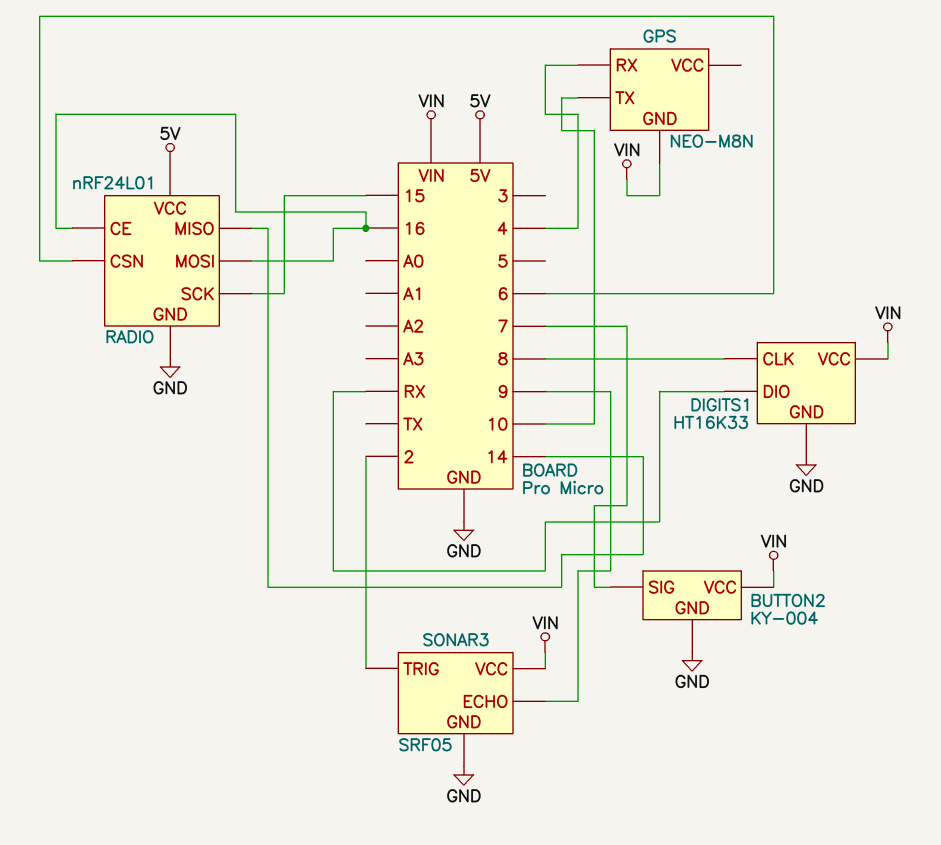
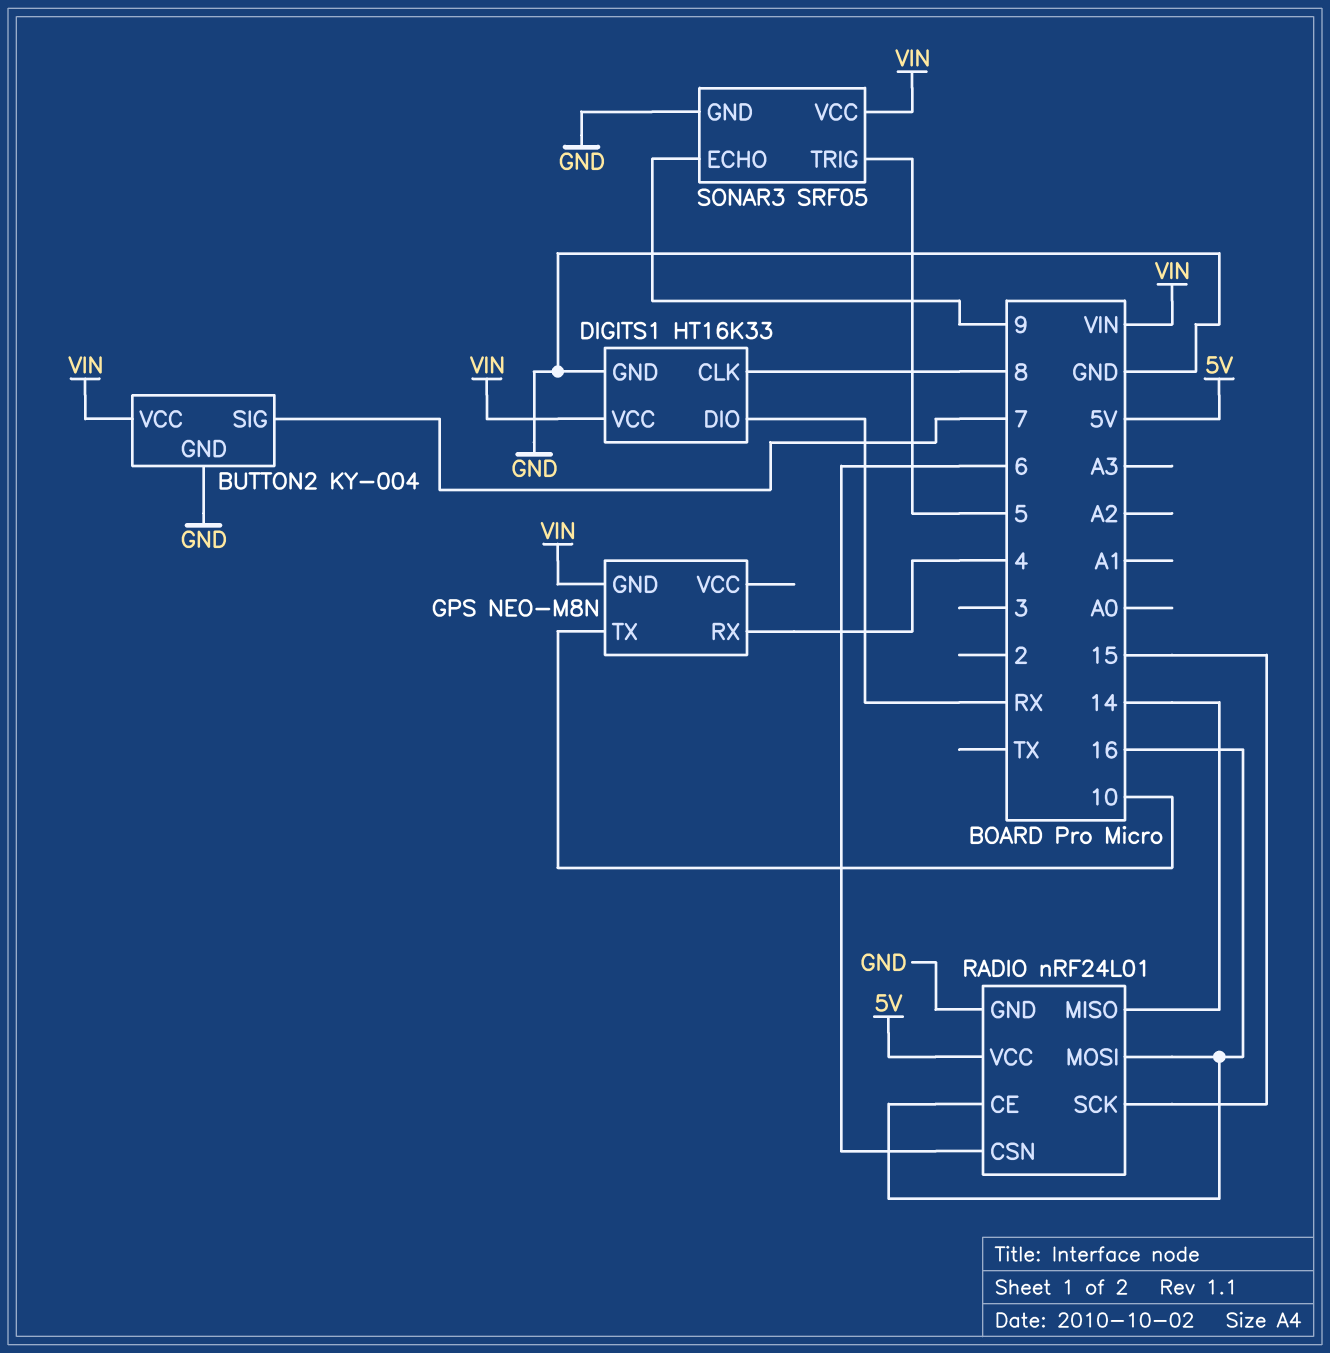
SONAR3 pin TRIG: 2 -> 5

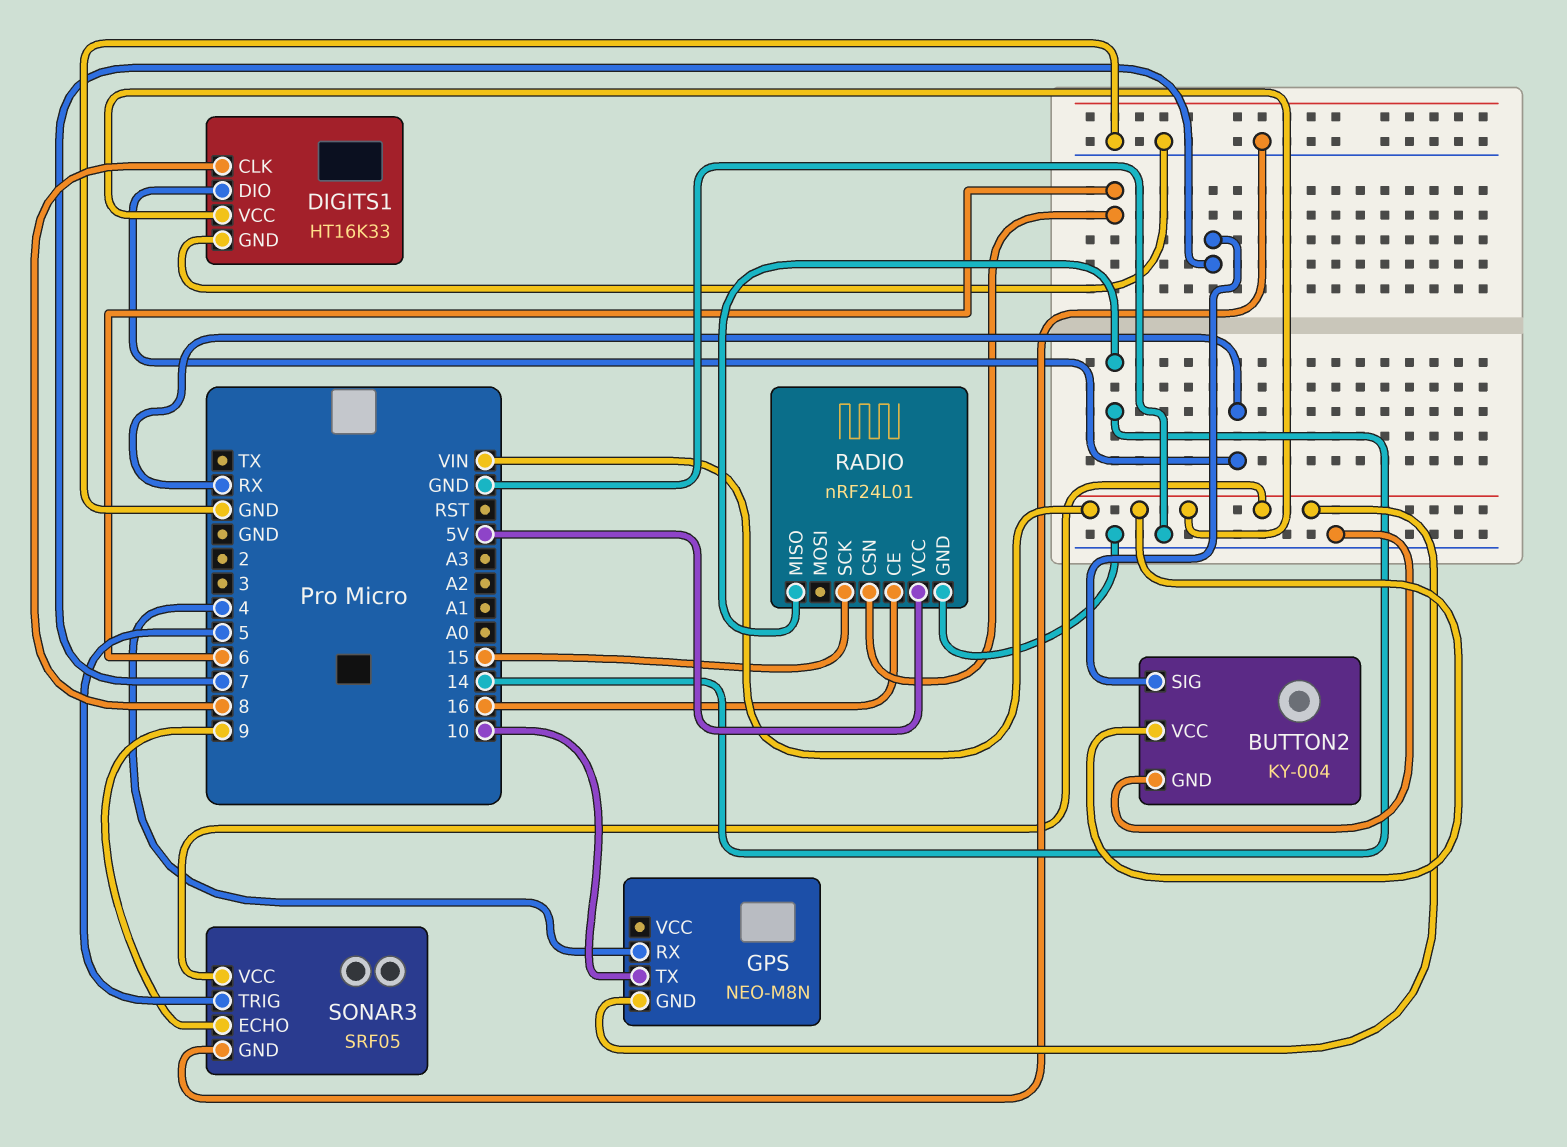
RADIO pin MOSI: 16 -> none

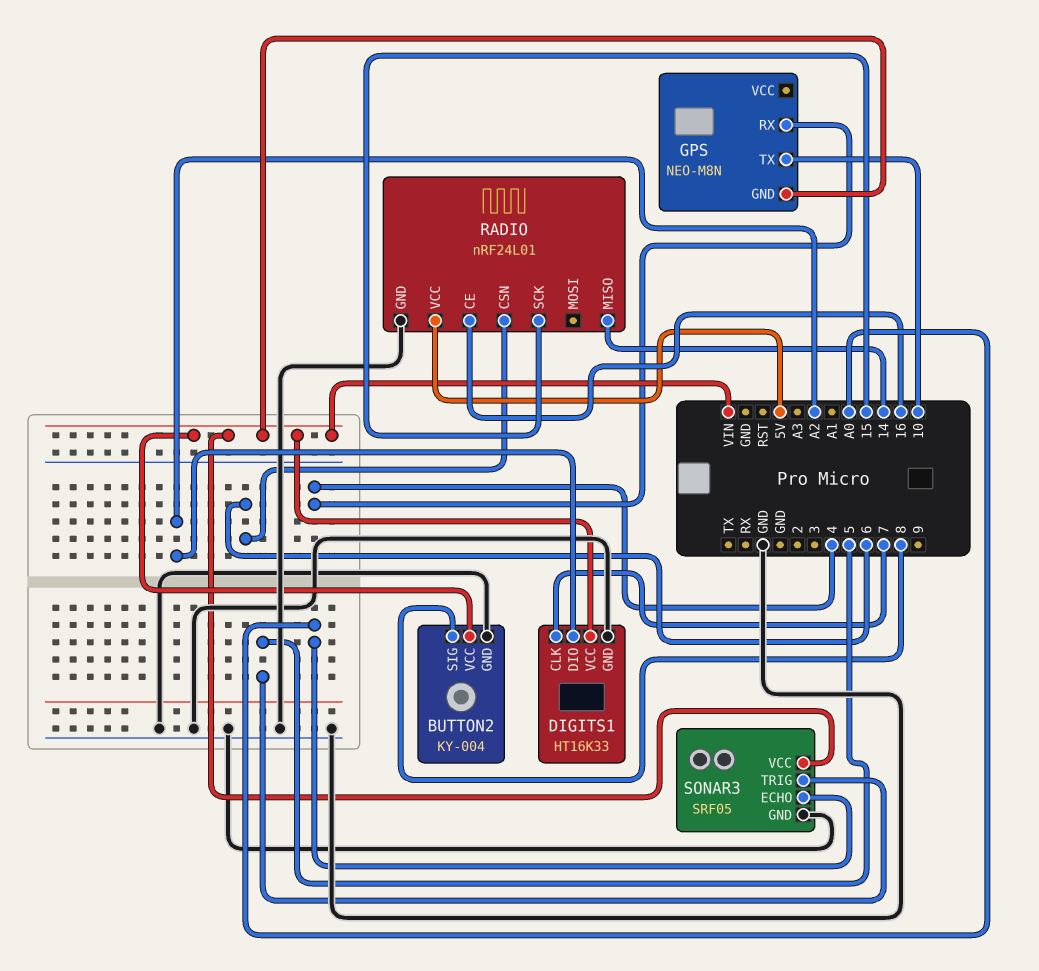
BUTTON2 pin SIG: 7 -> 8
DIGITS1 pin CLK: 8 -> 7
DIGITS1 pin DIO: RX -> A2
SONAR3 pin ECHO: 9 -> A0

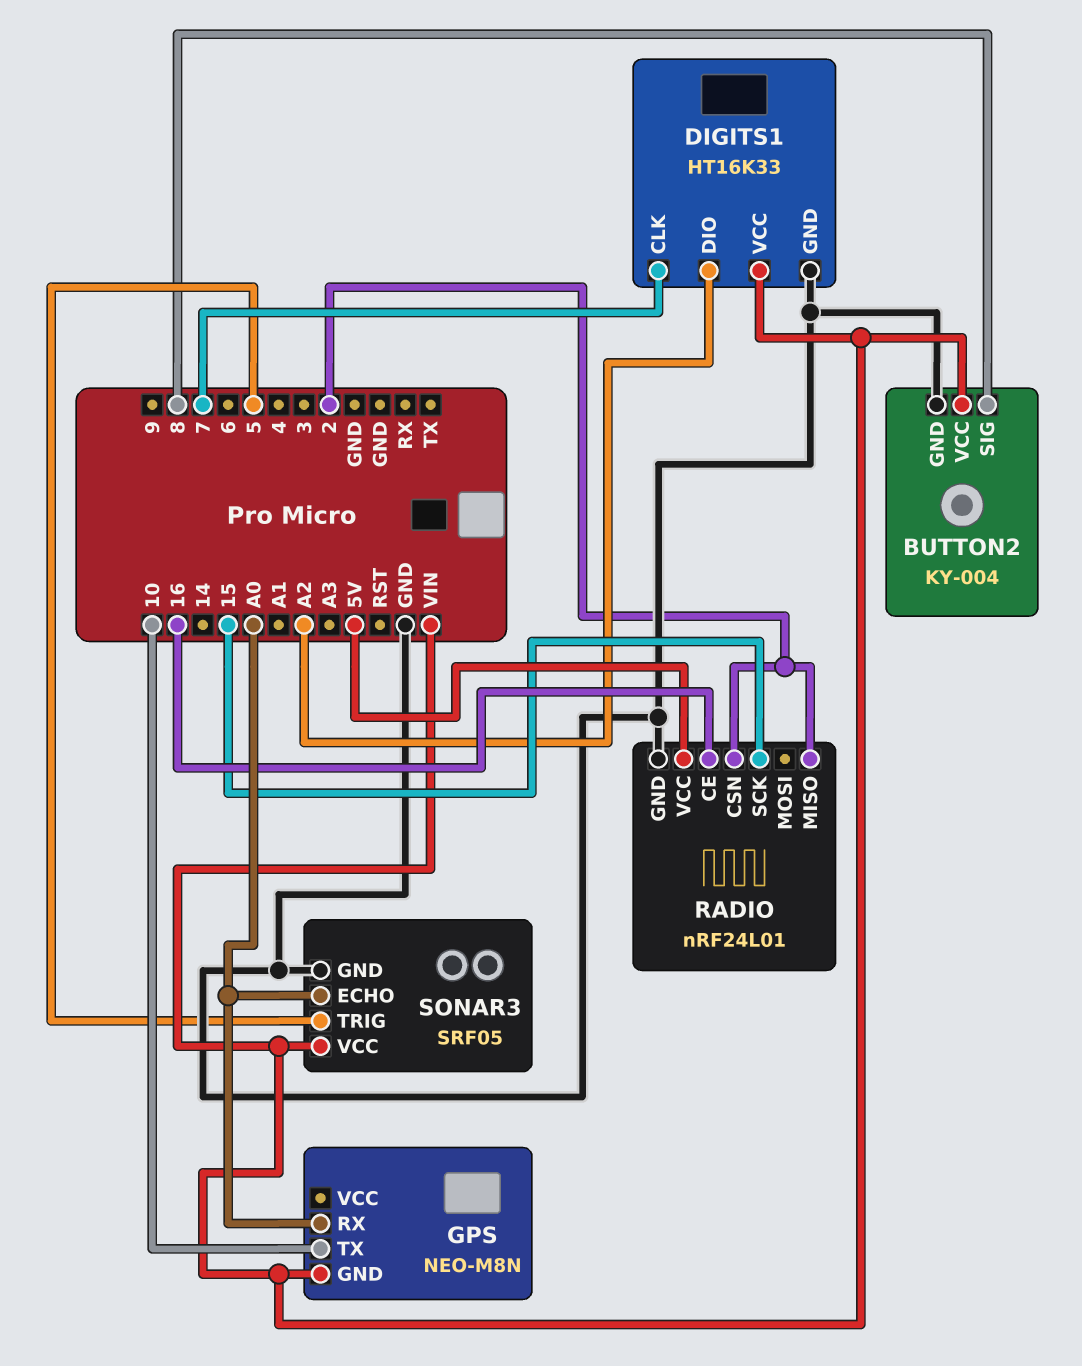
GPS pin RX: 4 -> A0
RADIO pin CSN: 6 -> 2
RADIO pin MISO: 14 -> 2

